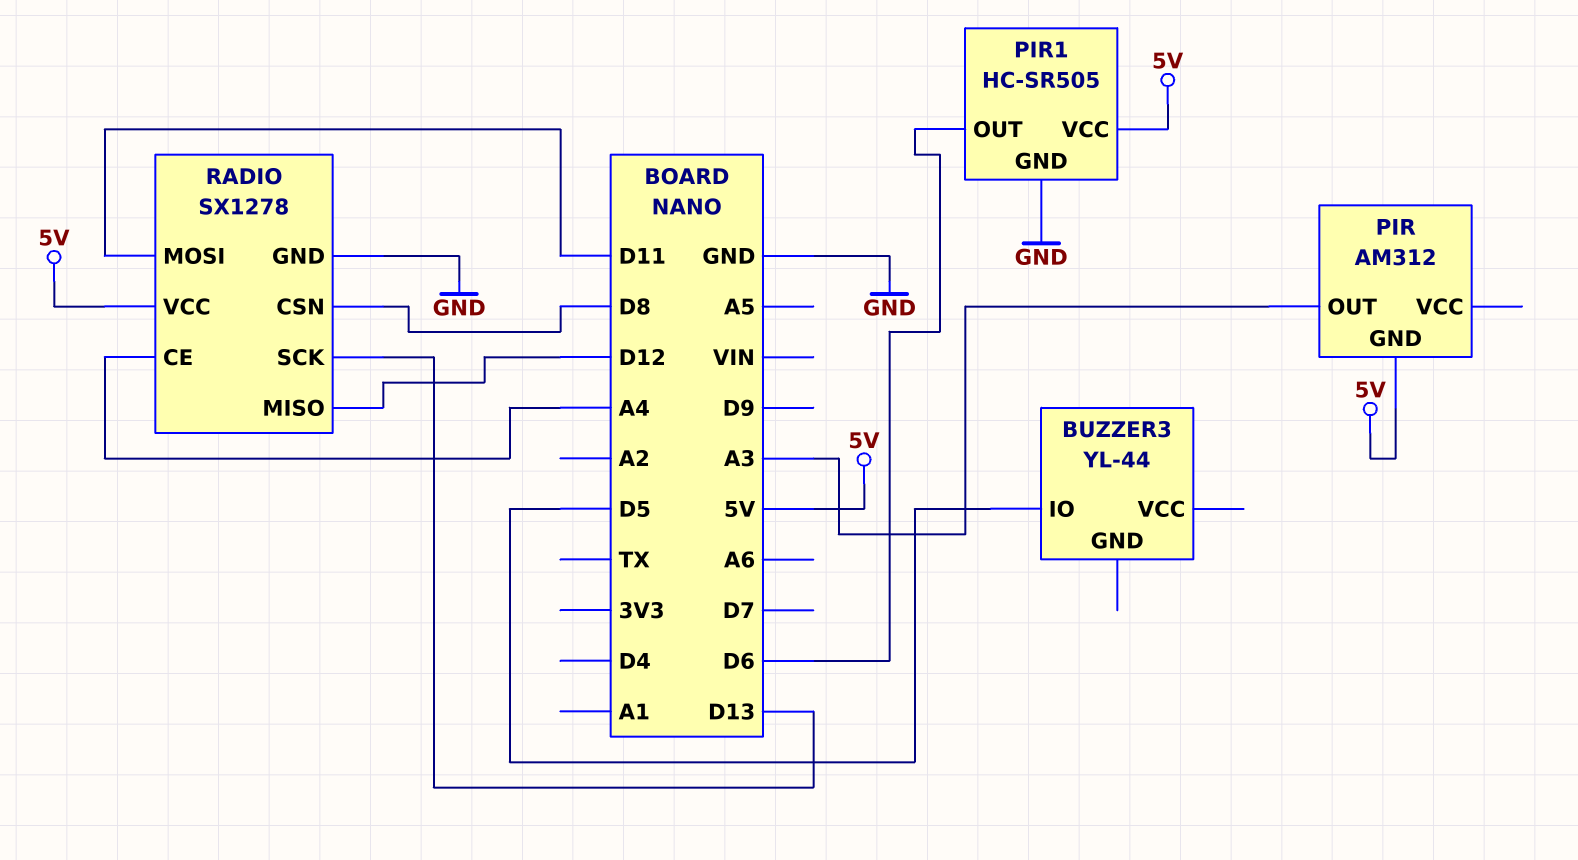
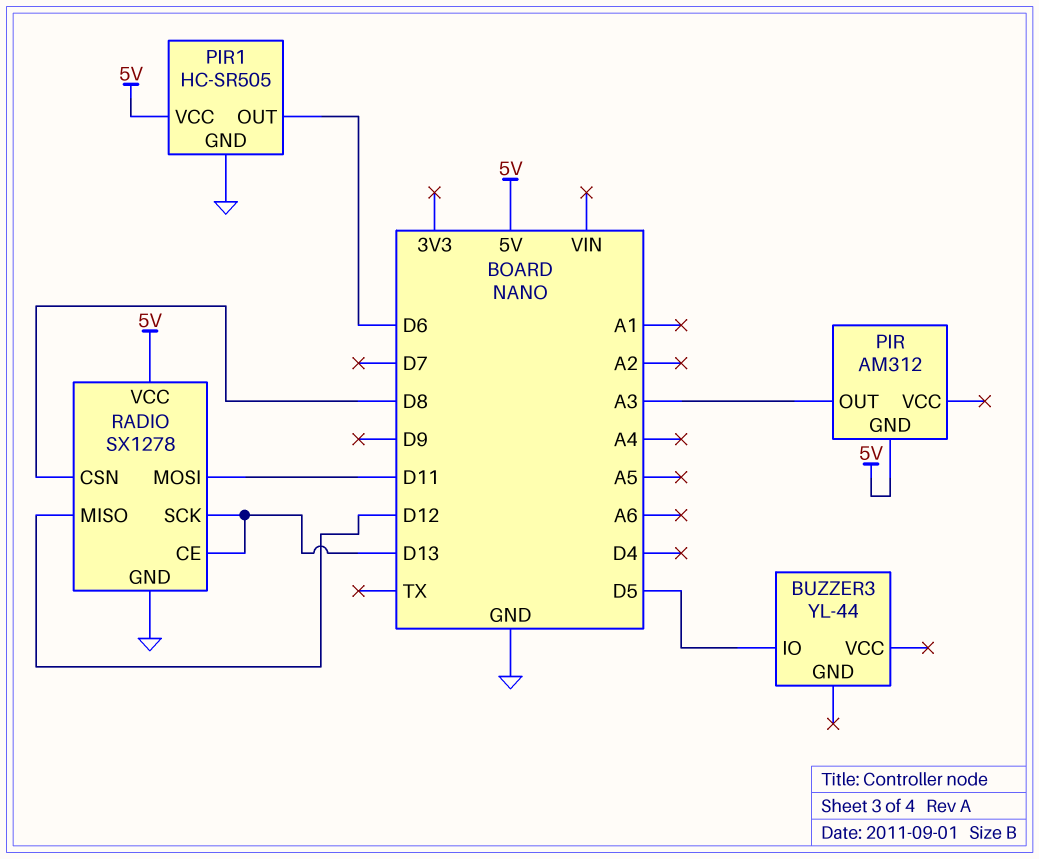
RADIO pin CE: A4 -> D13

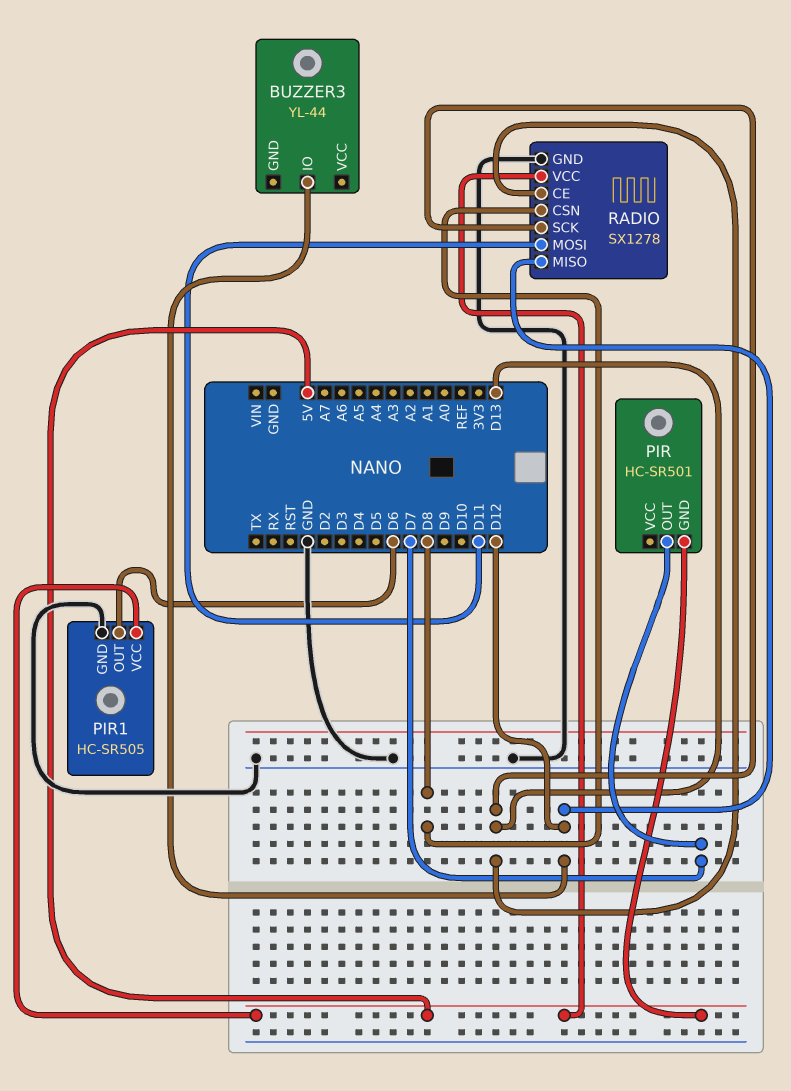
BUZZER3 pin IO: D5 -> D12
PIR: AM312 -> HC-SR501
PIR pin OUT: A3 -> D7

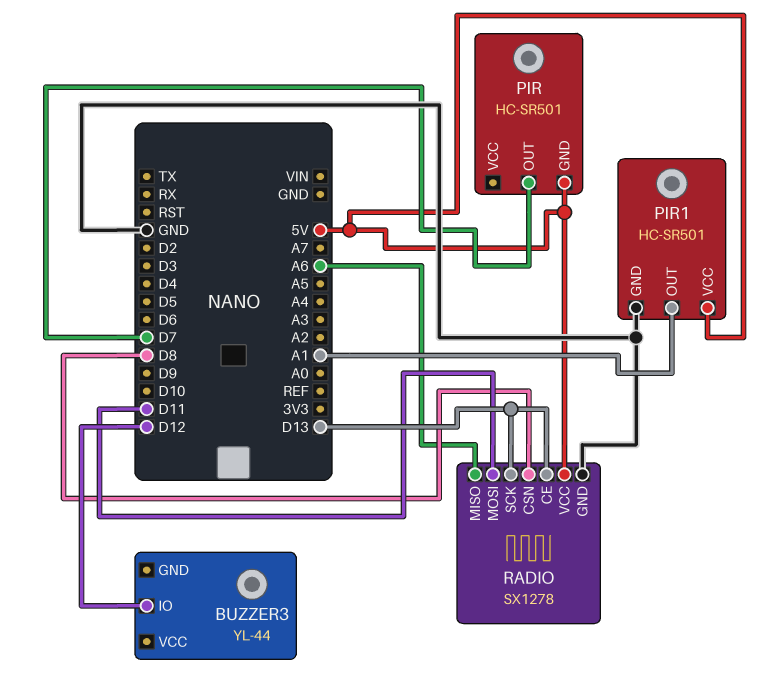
PIR1: HC-SR505 -> HC-SR501
PIR1 pin OUT: D6 -> A1
RADIO pin MISO: D12 -> A6

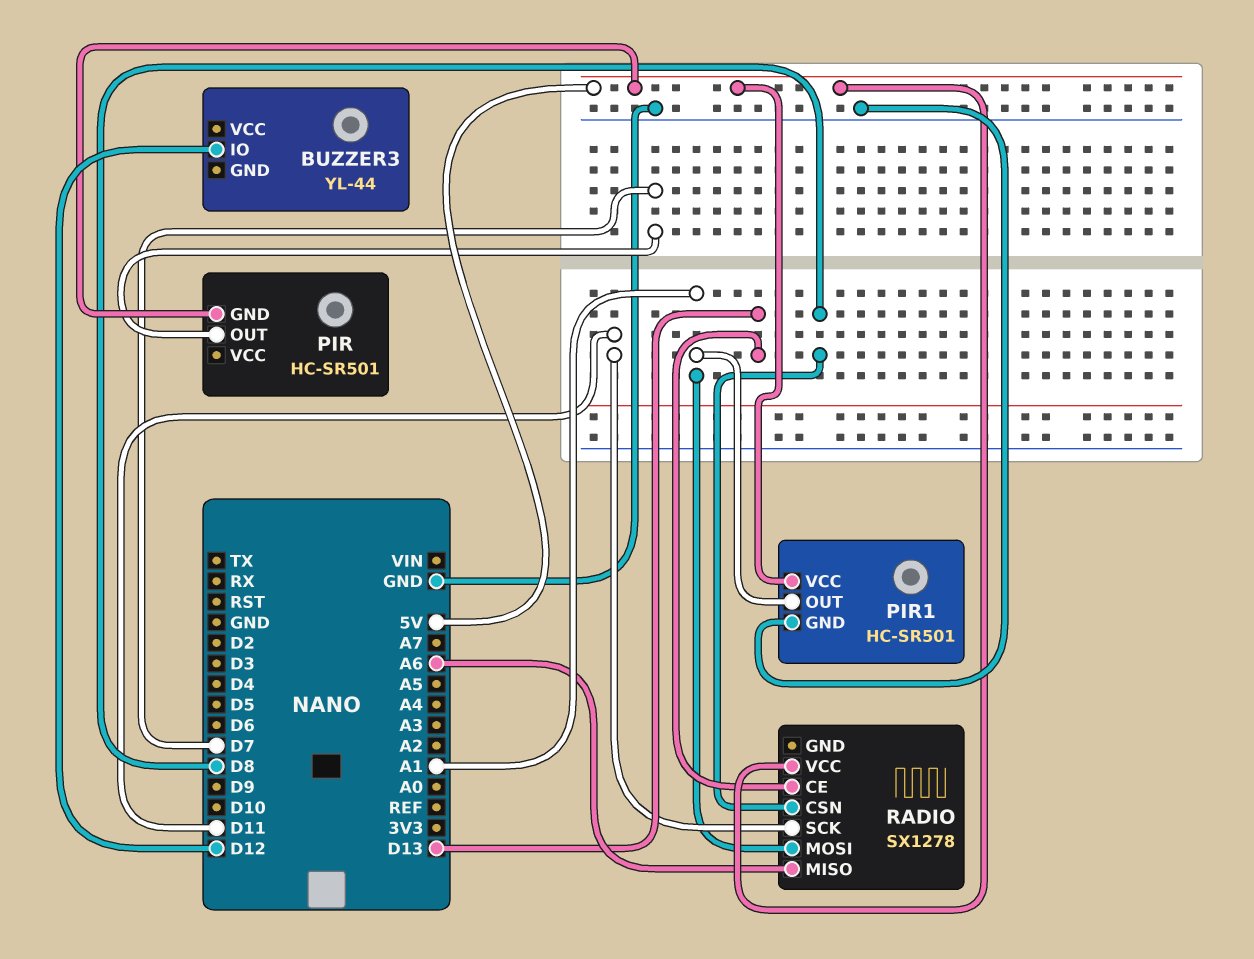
RADIO pin GND: GND -> none
RADIO pin MOSI: D11 -> A1
RADIO pin SCK: D13 -> D11

